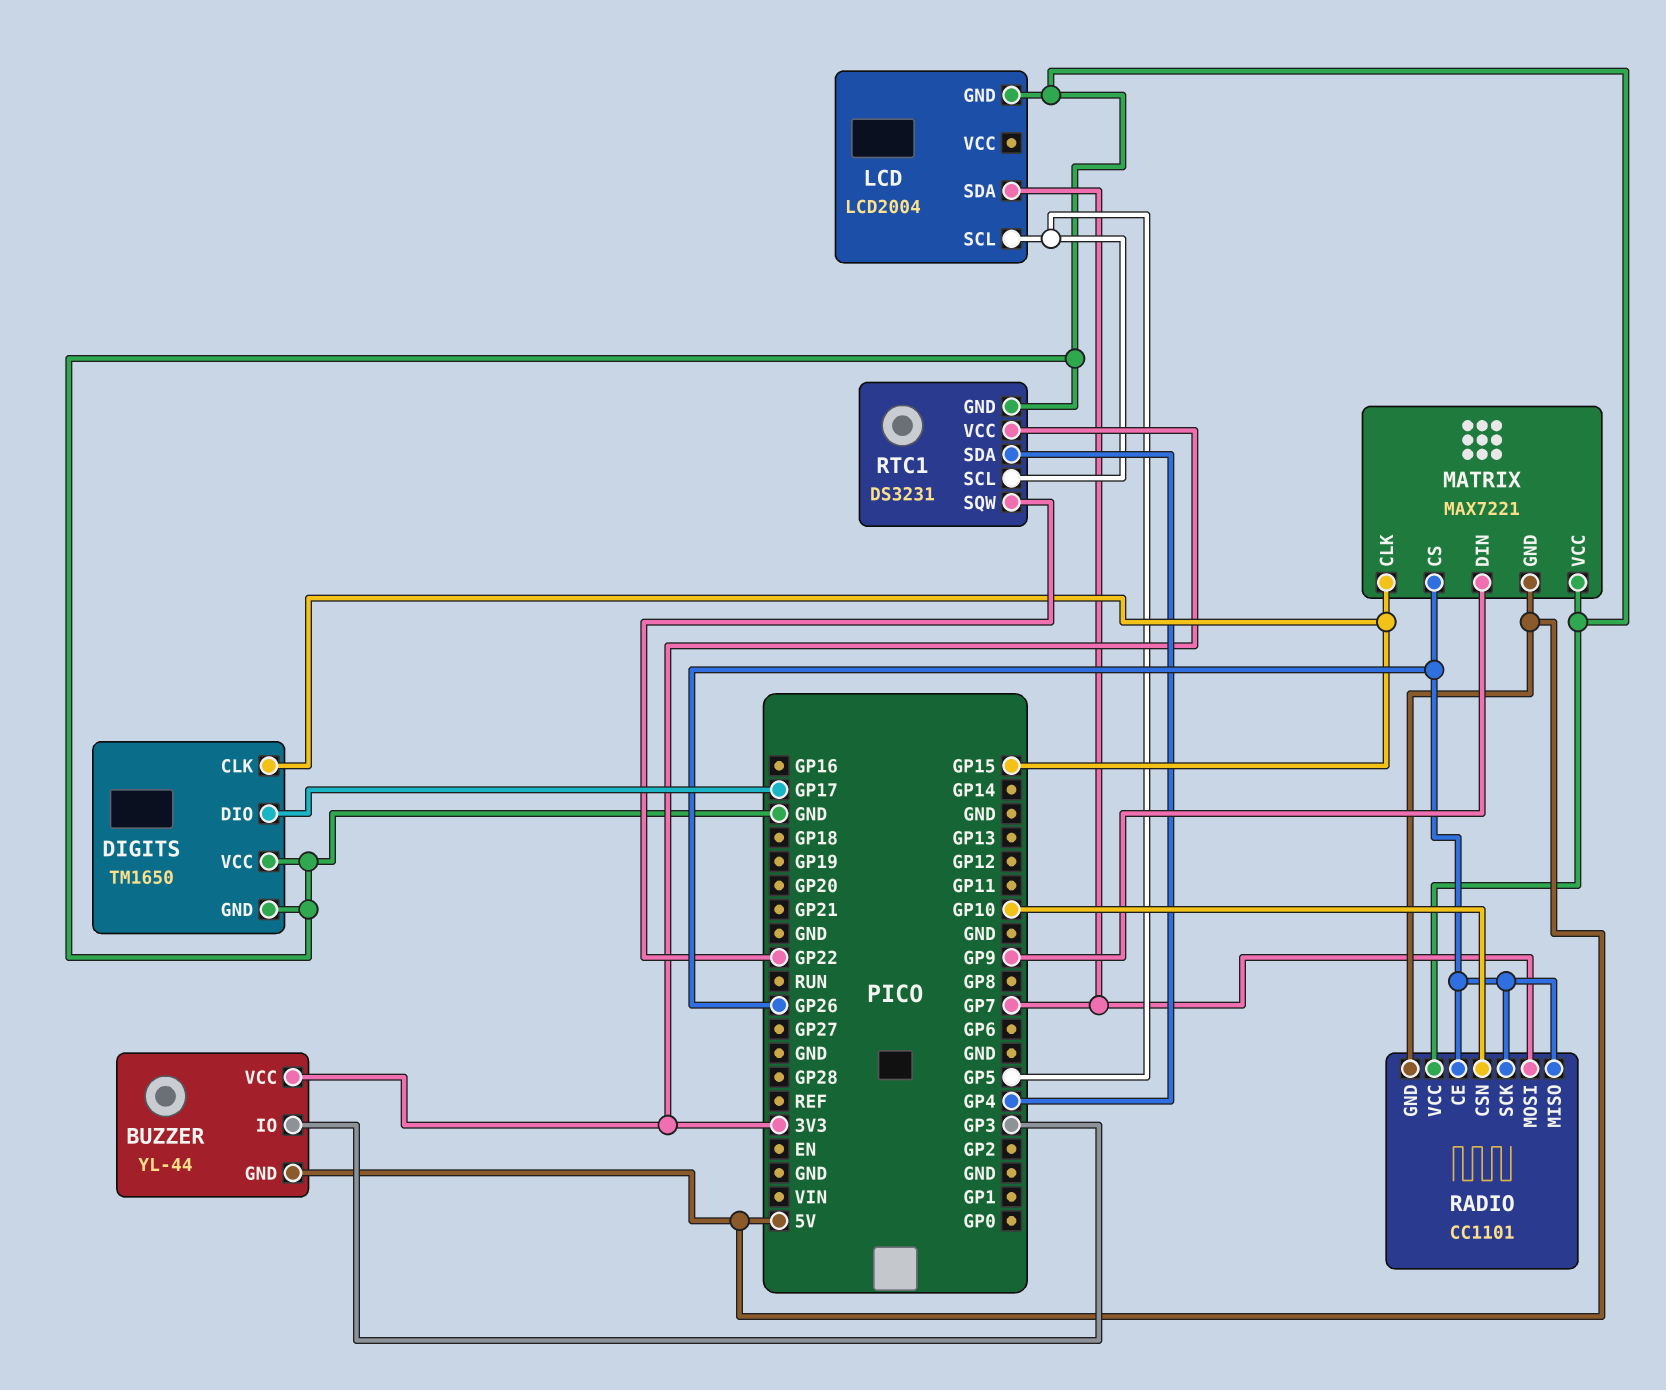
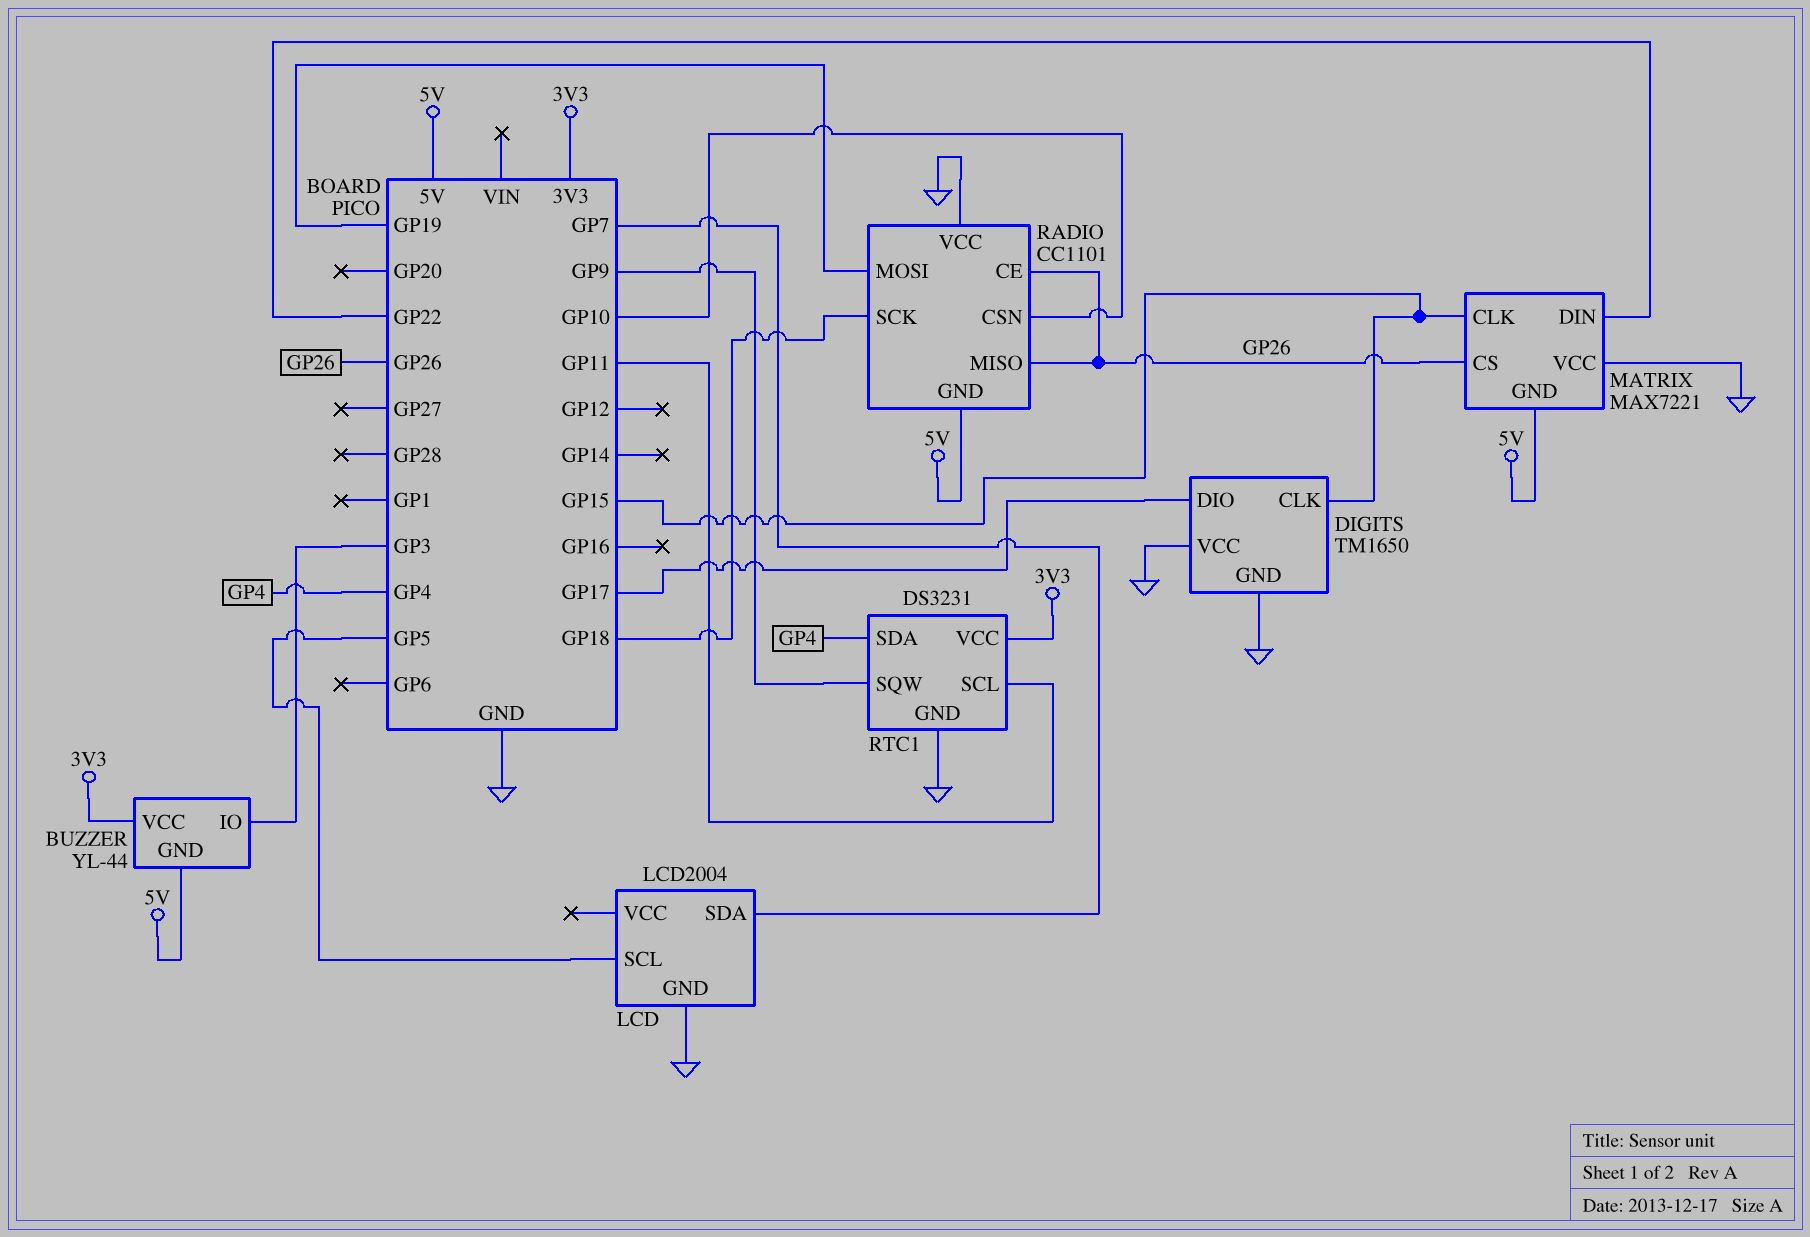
MATRIX pin DIN: GP9 -> GP22
RADIO pin MOSI: GP7 -> GP19
RADIO pin SCK: GP26 -> GP18
RTC1 pin SCL: GP5 -> GP11
RTC1 pin SQW: GP22 -> GP9

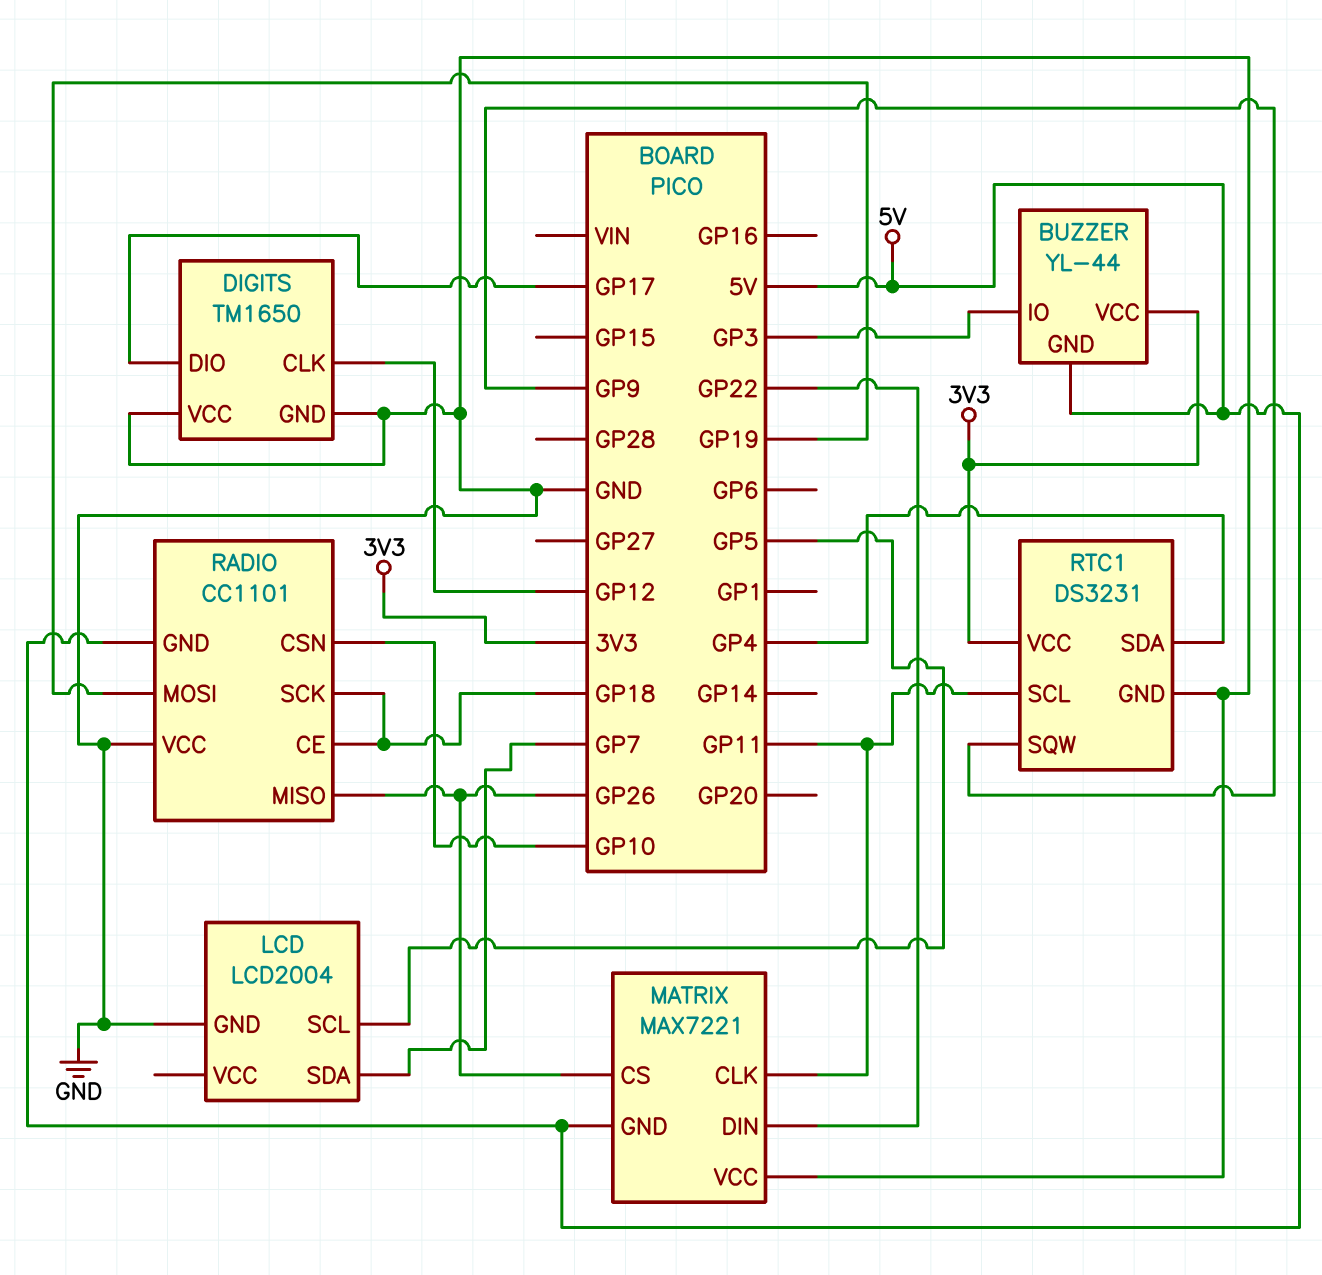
DIGITS pin CLK: GP15 -> GP12
MATRIX pin CLK: GP15 -> GP11
RADIO pin CE: GP26 -> GP18

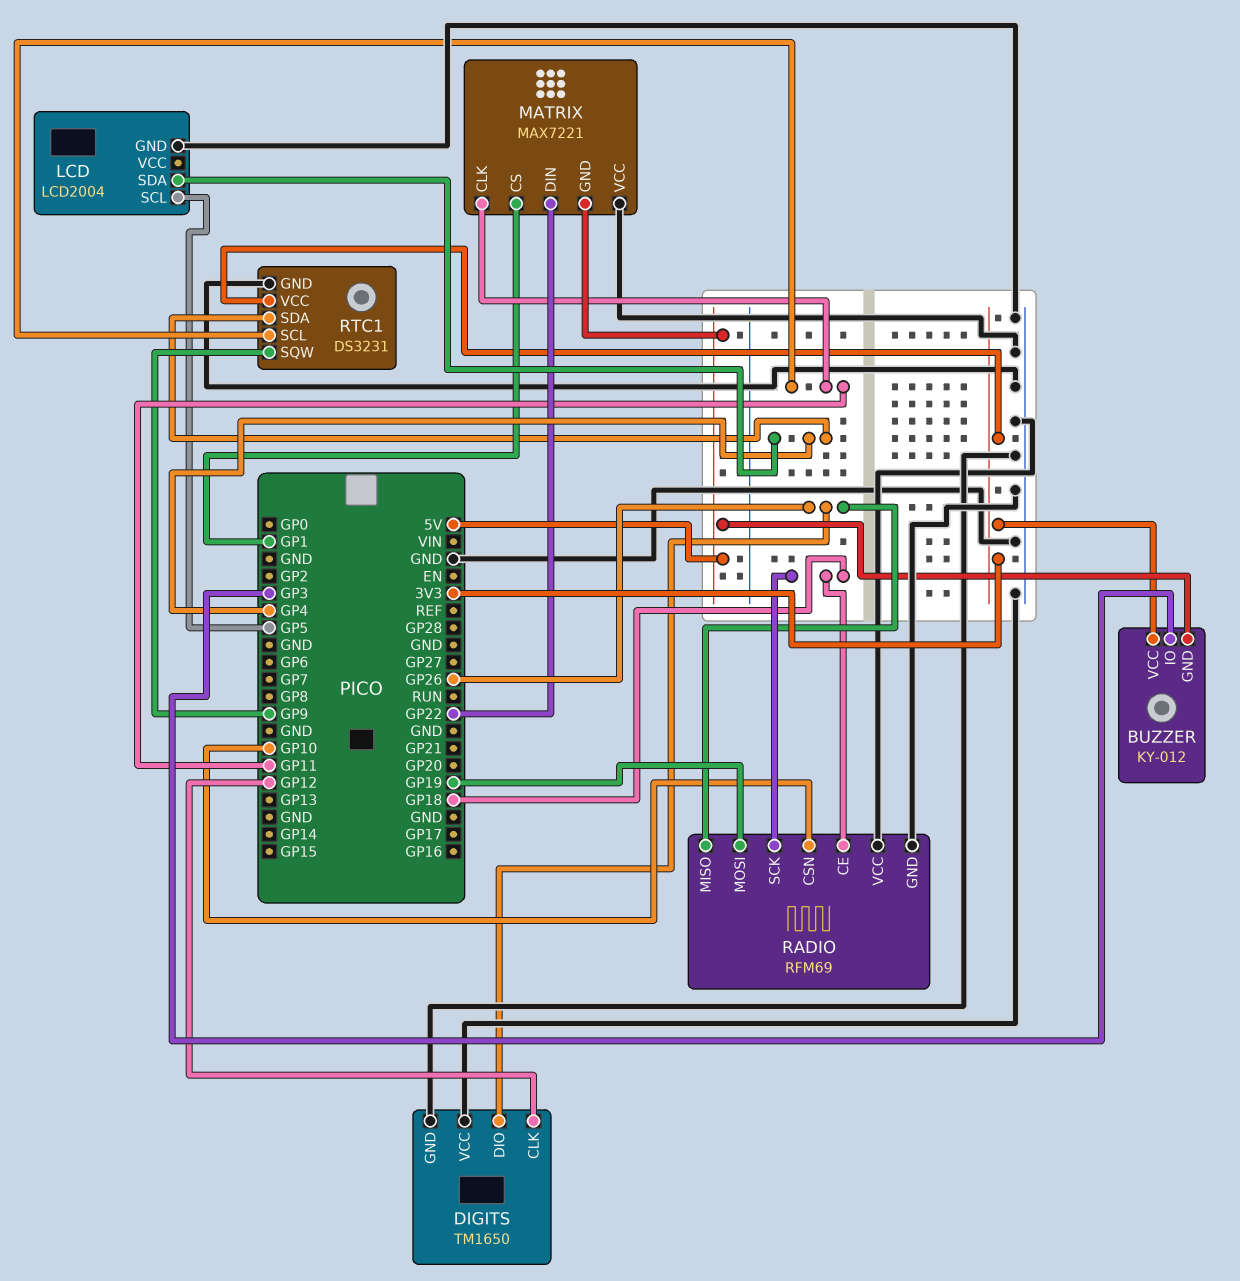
BUZZER: YL-44 -> KY-012
DIGITS pin DIO: GP17 -> GP26
LCD pin SDA: GP7 -> GP4
MATRIX pin CS: GP26 -> GP1
RADIO: CC1101 -> RFM69
RADIO pin GND: 5V -> GND

